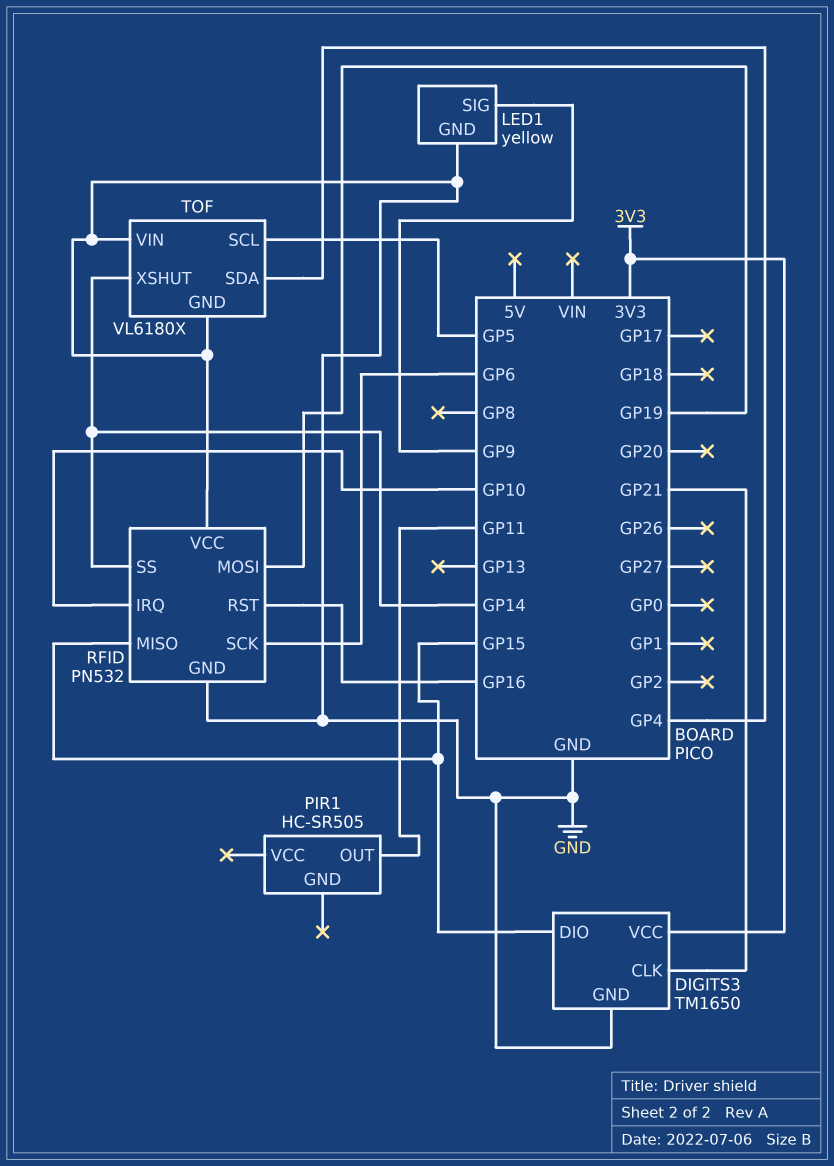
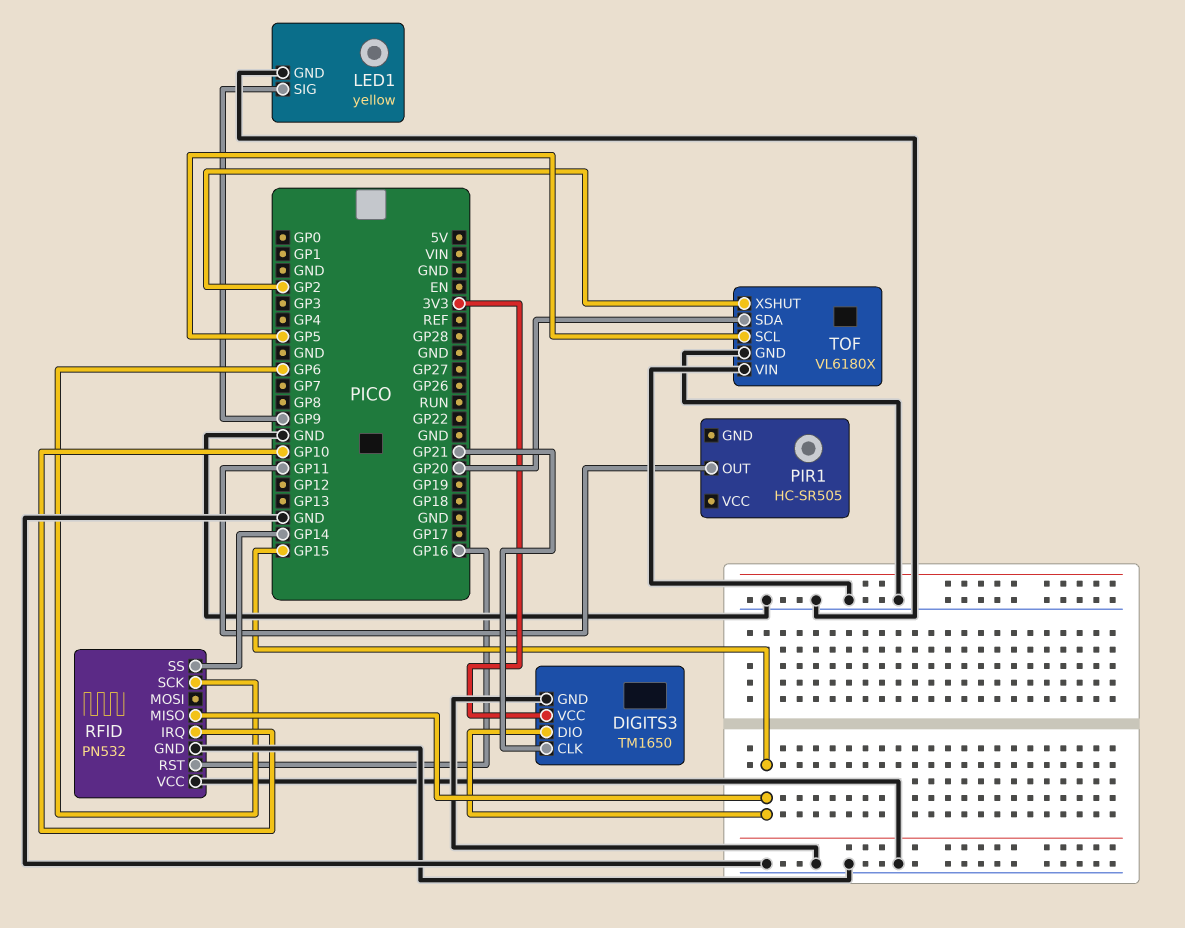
RFID pin MOSI: GP19 -> none
TOF pin SDA: GP4 -> GP20
TOF pin XSHUT: GP14 -> GP2

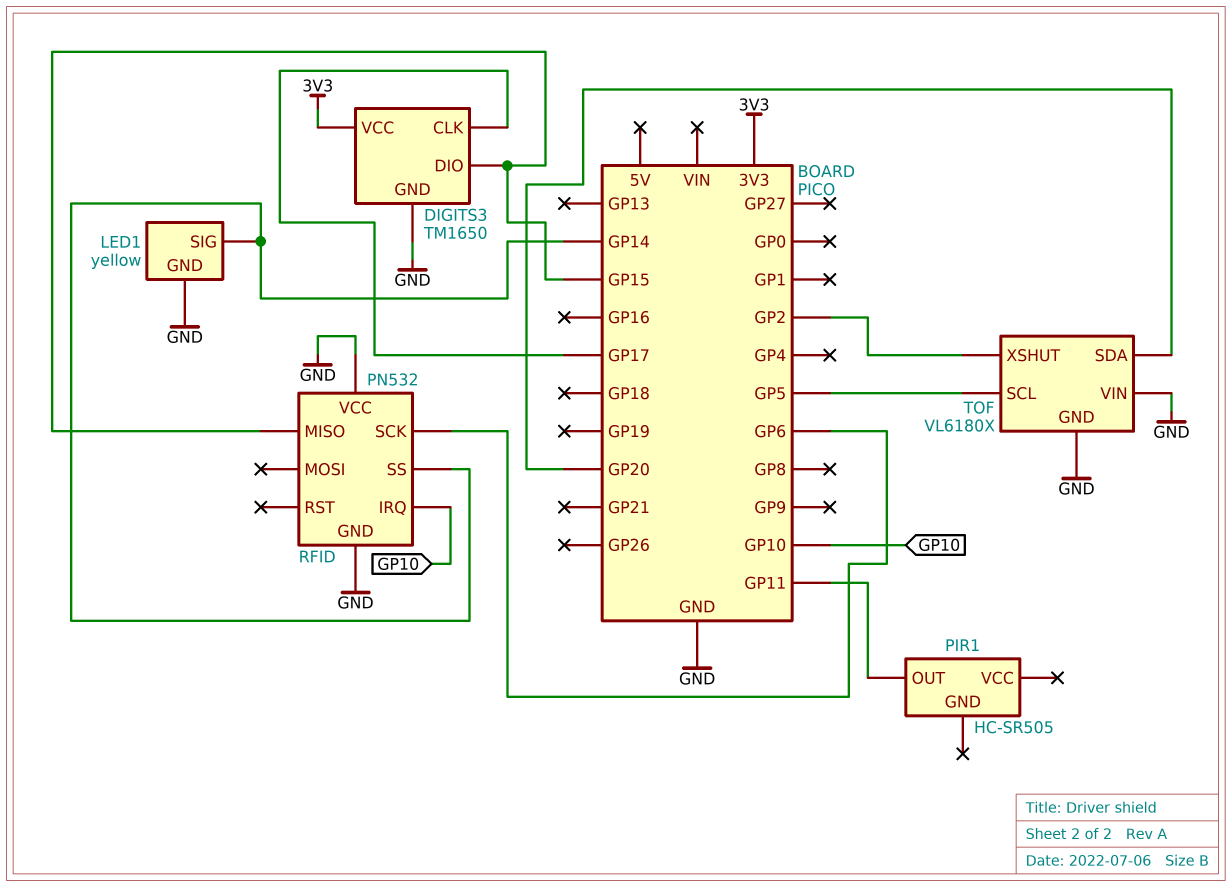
DIGITS3 pin CLK: GP21 -> GP17
LED1 pin SIG: GP9 -> GP14
RFID pin RST: GP16 -> none

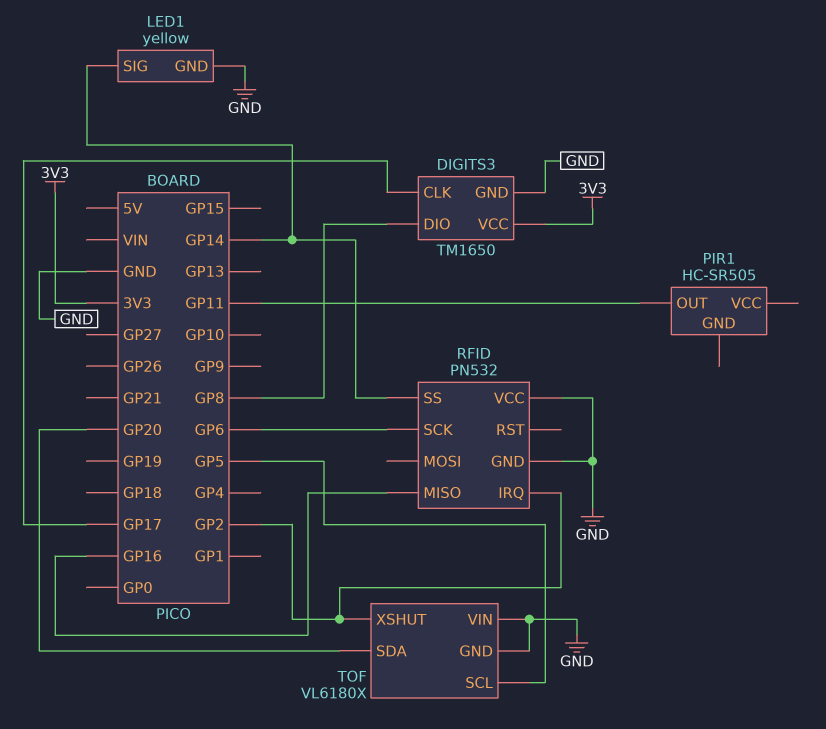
DIGITS3 pin DIO: GP15 -> GP8
RFID pin IRQ: GP10 -> GP2
RFID pin MISO: GP15 -> GP16

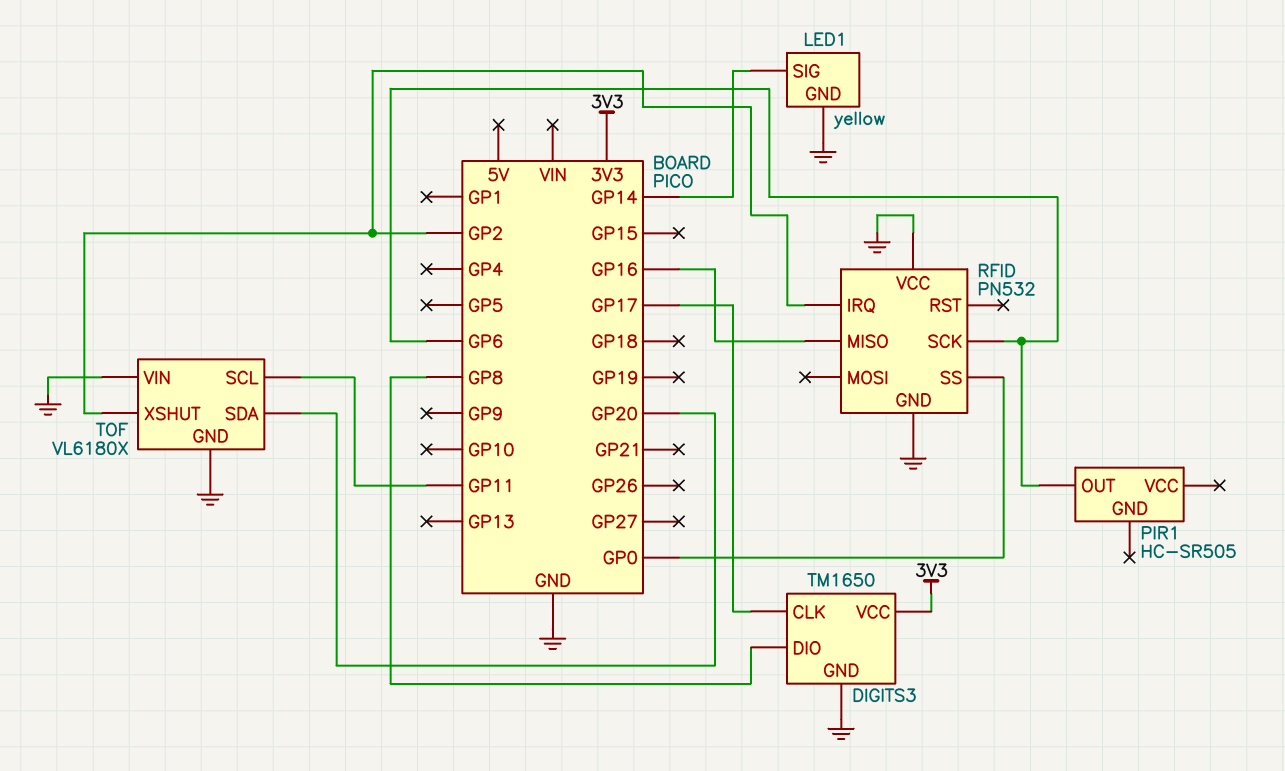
PIR1 pin OUT: GP11 -> GP6
RFID pin SS: GP14 -> GP0
TOF pin SCL: GP5 -> GP11

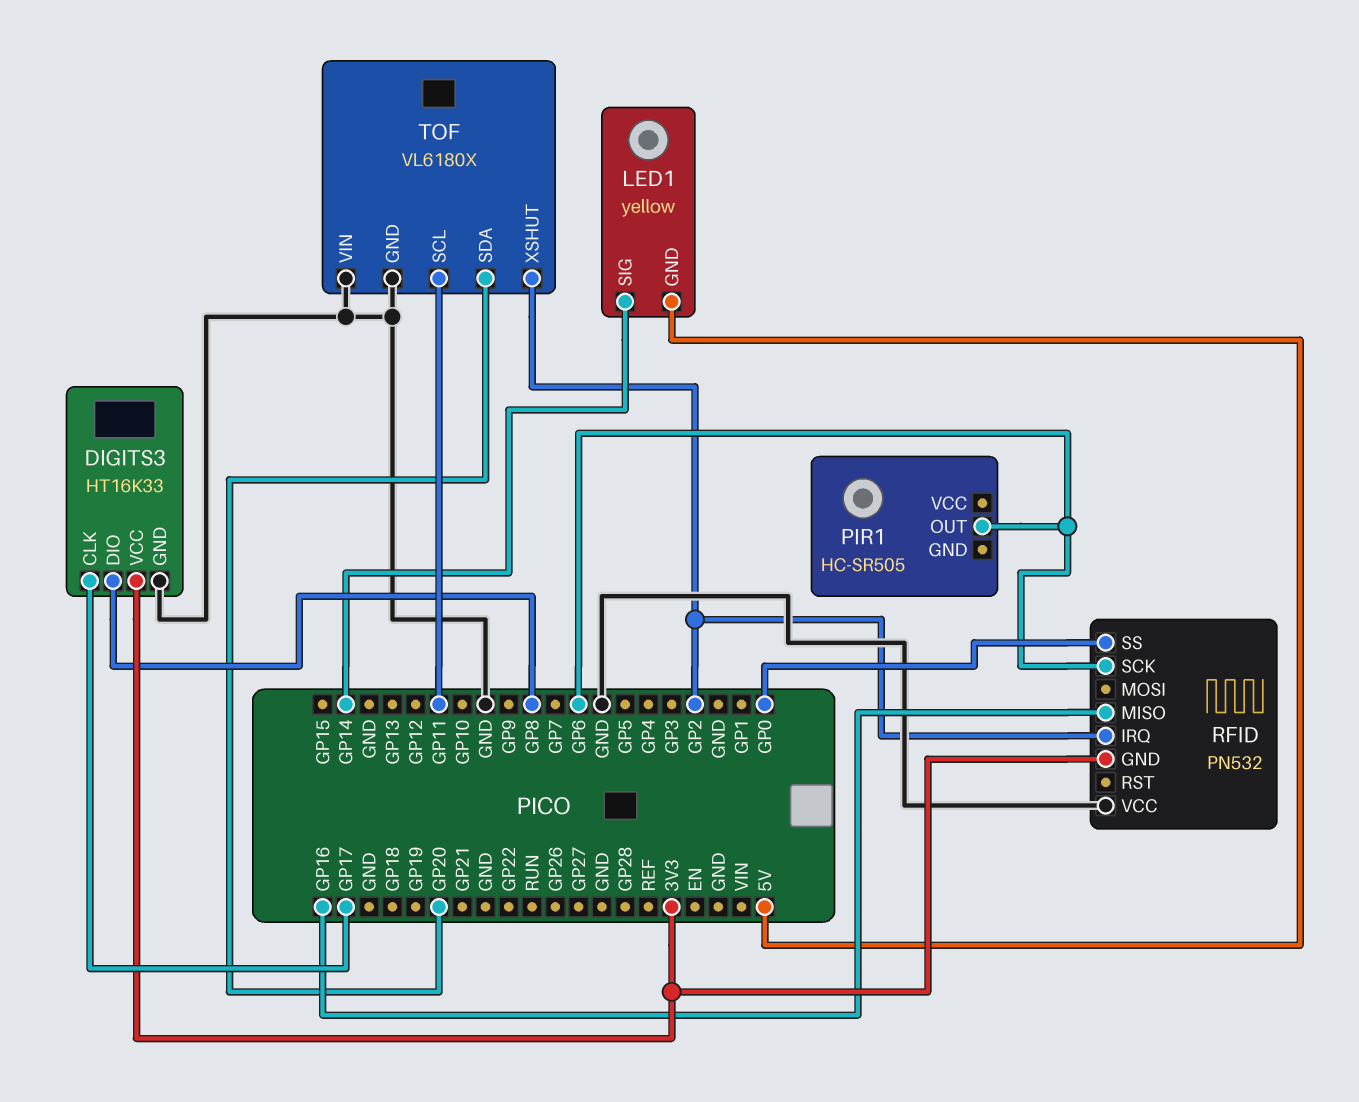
DIGITS3: TM1650 -> HT16K33
LED1 pin GND: GND -> 5V
RFID pin GND: GND -> 3V3

